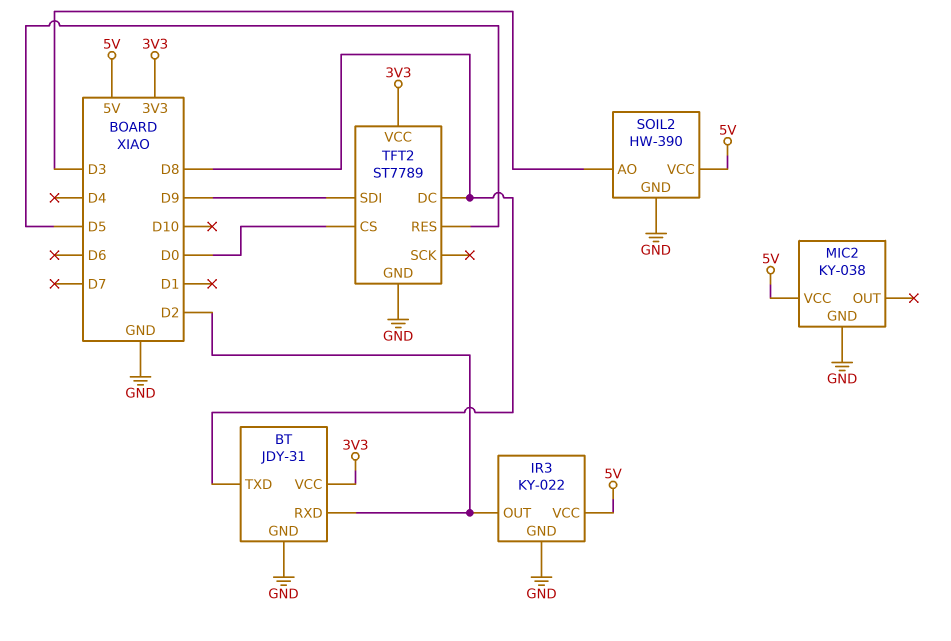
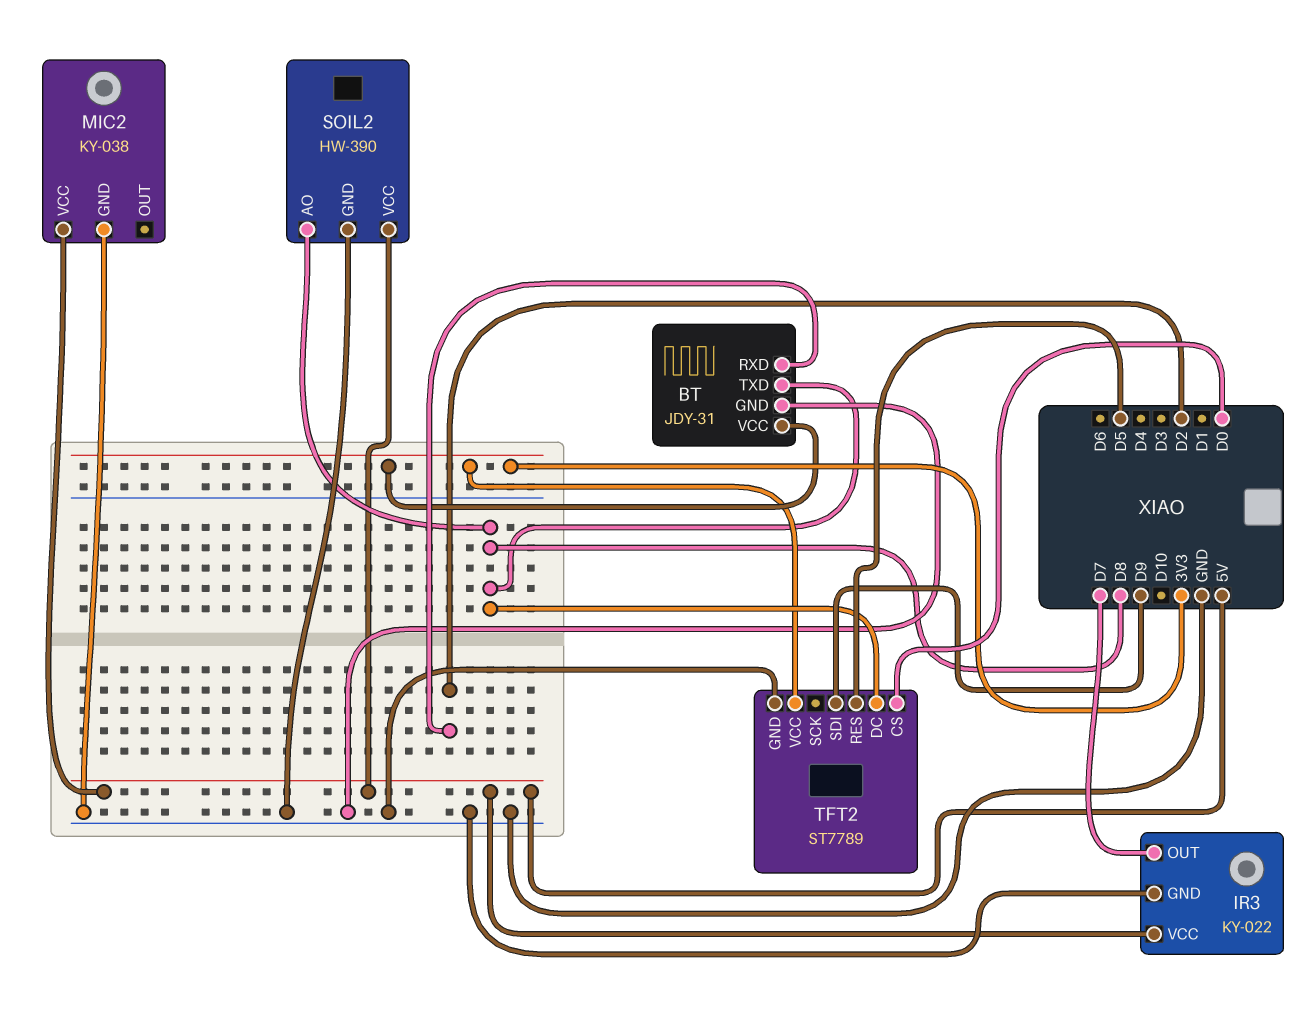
IR3 pin OUT: D2 -> D7
SOIL2 pin AO: D3 -> D8

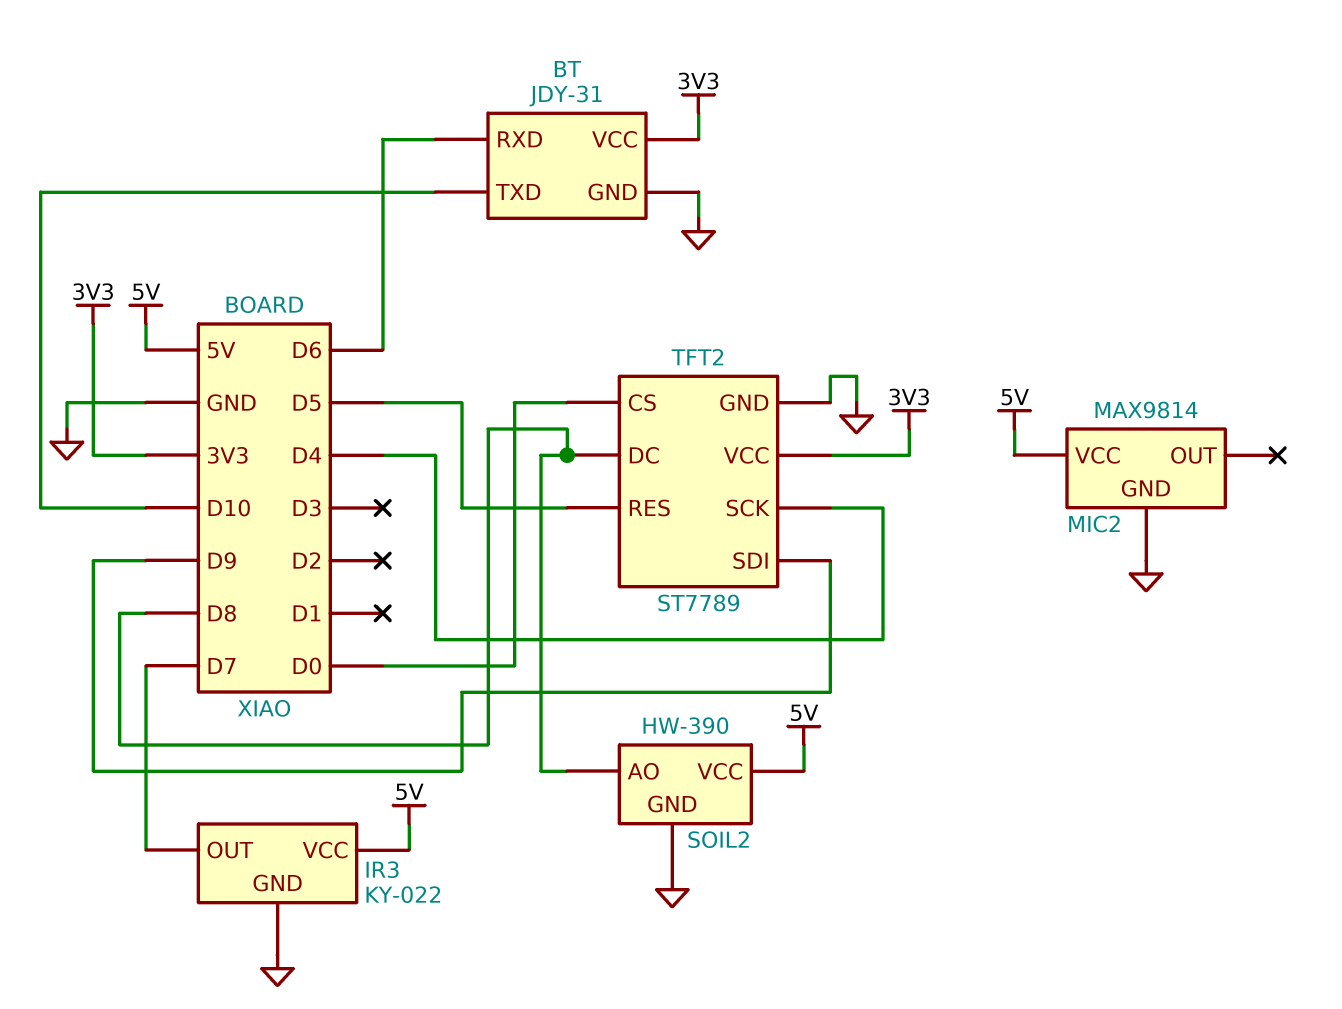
BT pin RXD: D2 -> D6
BT pin TXD: D8 -> D10
MIC2: KY-038 -> MAX9814
TFT2 pin SCK: none -> D4

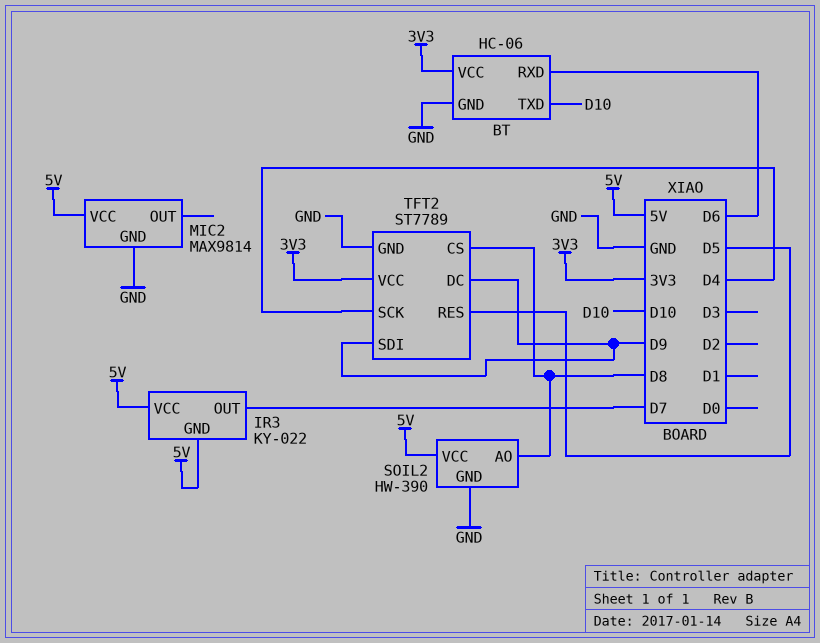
BT: JDY-31 -> HC-06
IR3 pin GND: GND -> 5V
TFT2 pin CS: D0 -> D8
TFT2 pin DC: D8 -> D9

